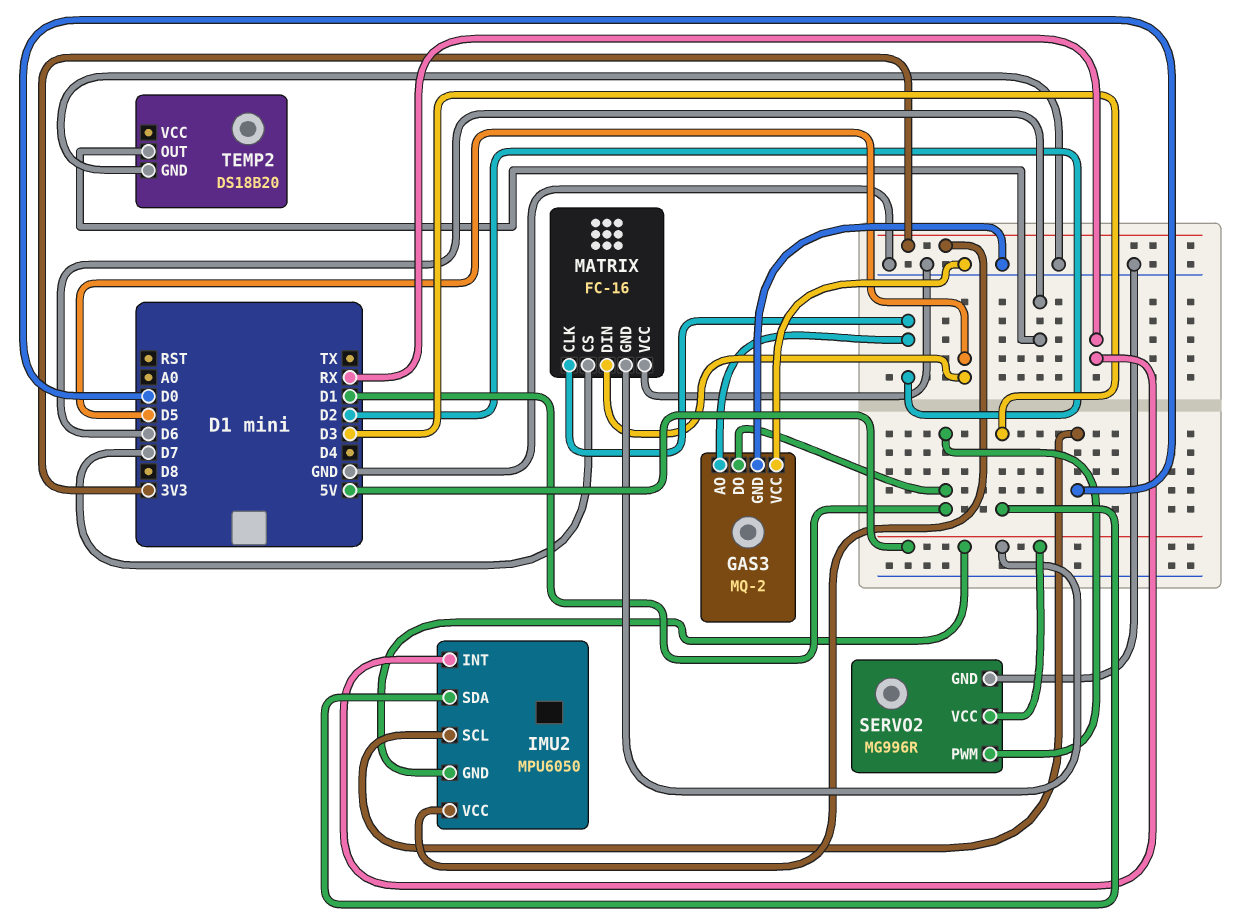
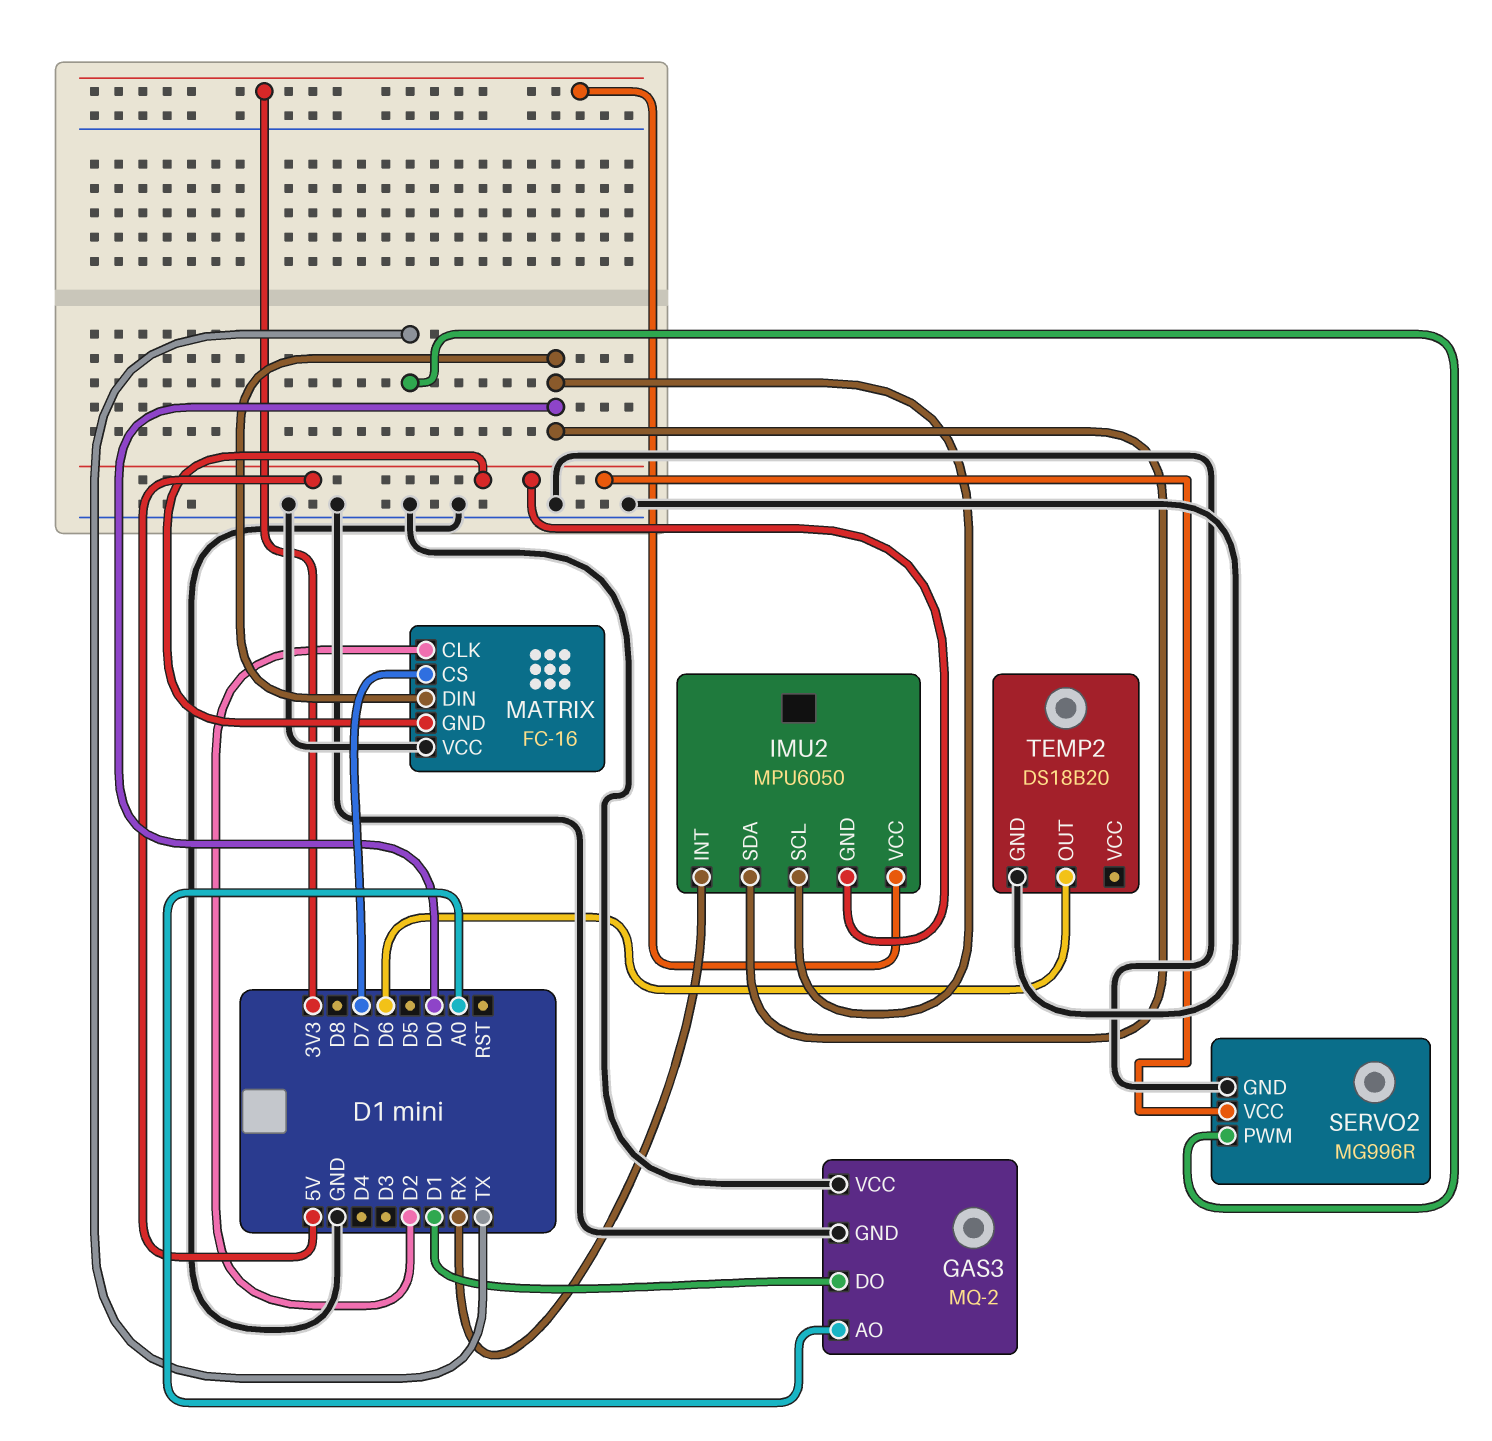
GAS3 pin AO: D2 -> A0
IMU2 pin SDA: D3 -> D0
MATRIX pin DIN: D5 -> D0
SERVO2 pin PWM: D1 -> TX

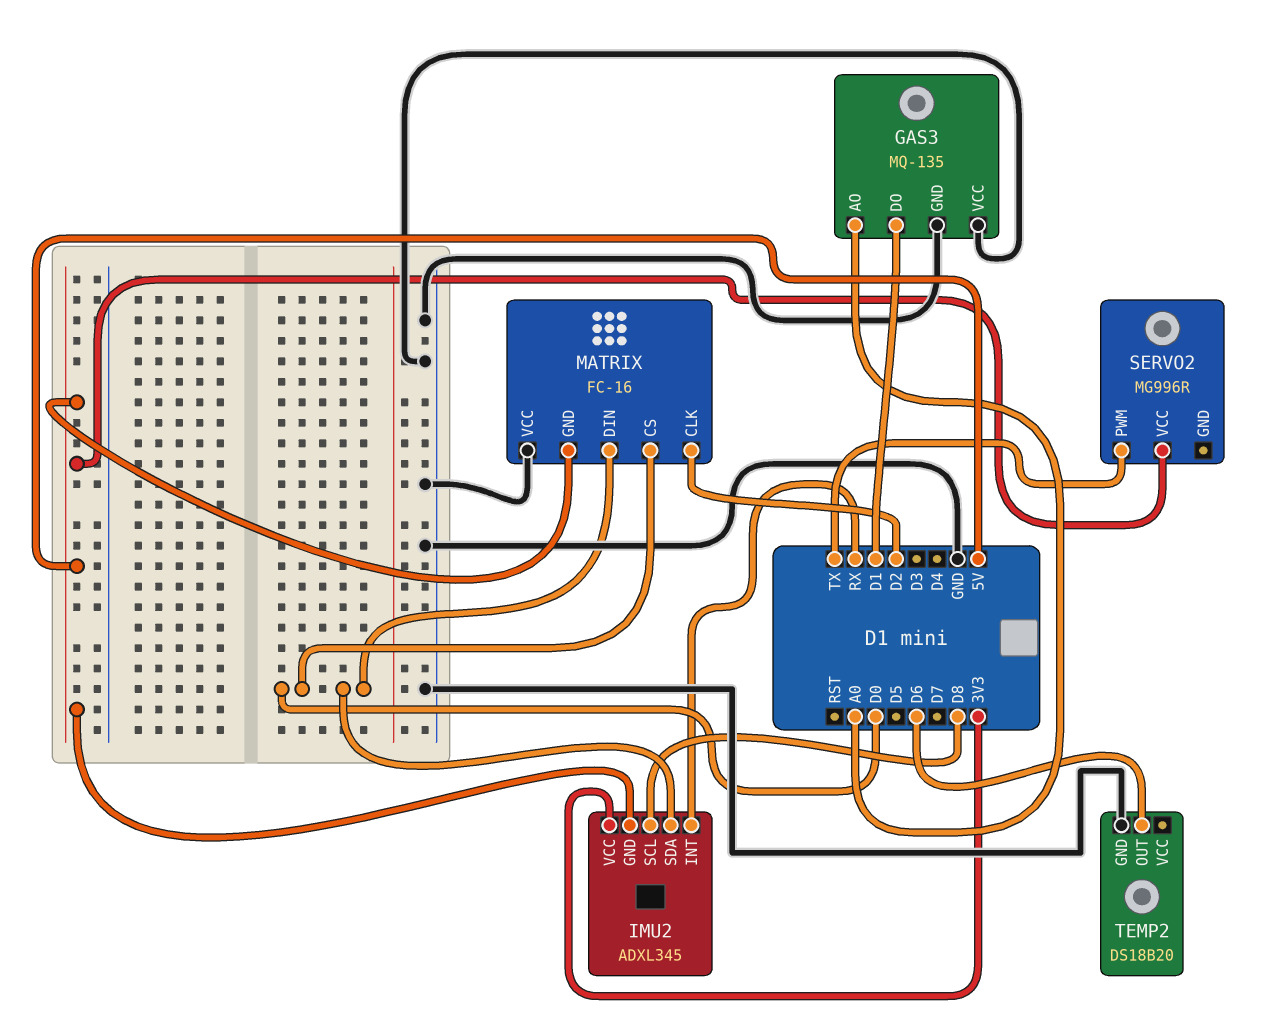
GAS3: MQ-2 -> MQ-135
IMU2: MPU6050 -> ADXL345
IMU2 pin SCL: D0 -> D8
MATRIX pin CS: D7 -> D0
SERVO2 pin GND: GND -> none

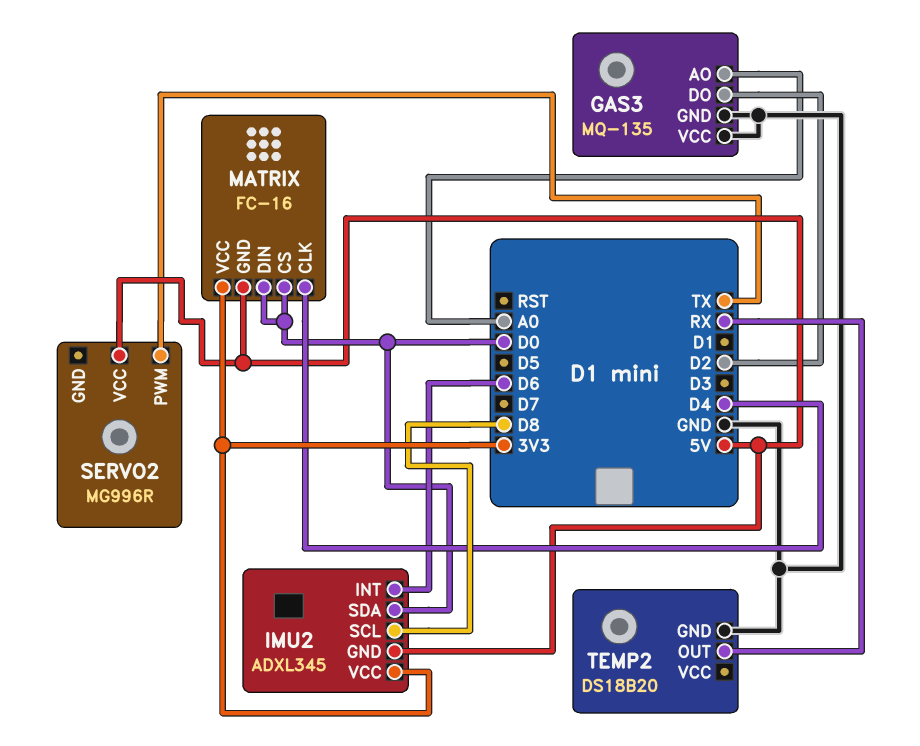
GAS3 pin DO: D1 -> D2
IMU2 pin INT: RX -> D6
MATRIX pin CLK: D2 -> D4
MATRIX pin VCC: GND -> 3V3
TEMP2 pin OUT: D6 -> RX

